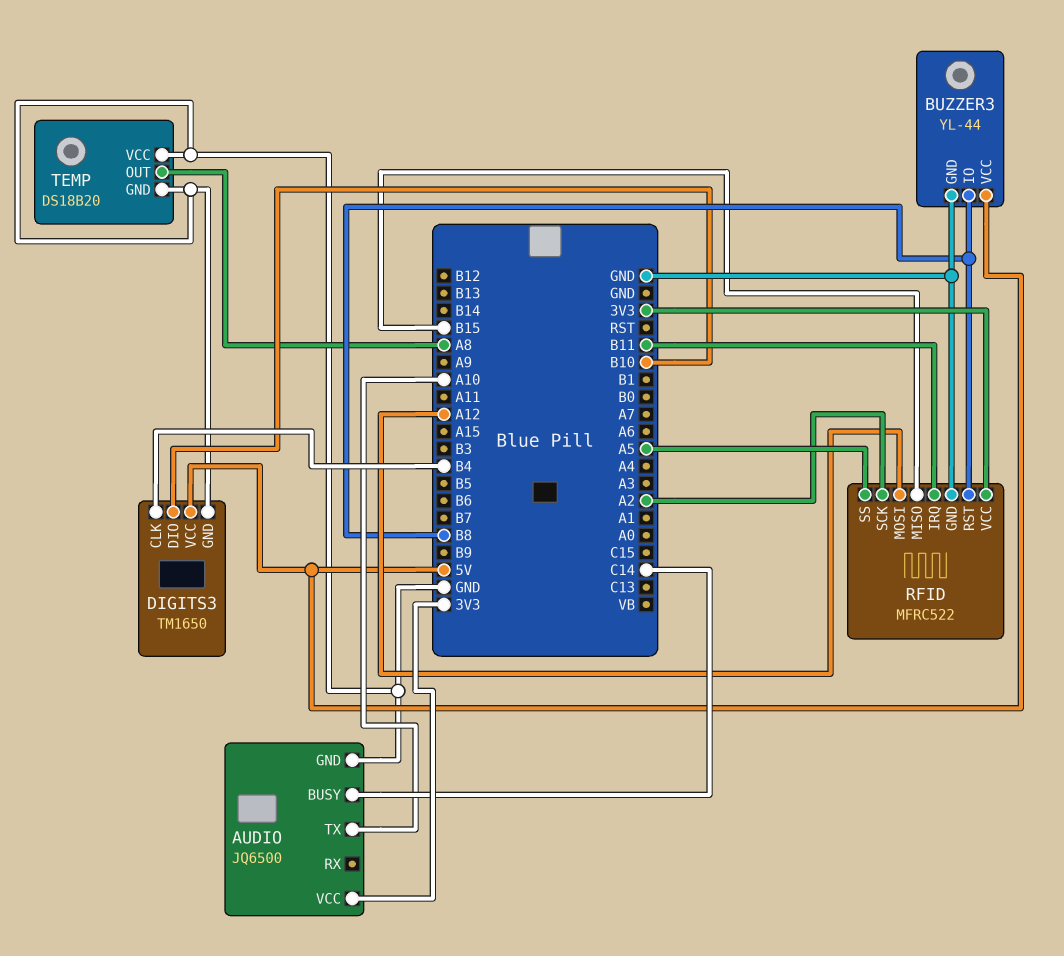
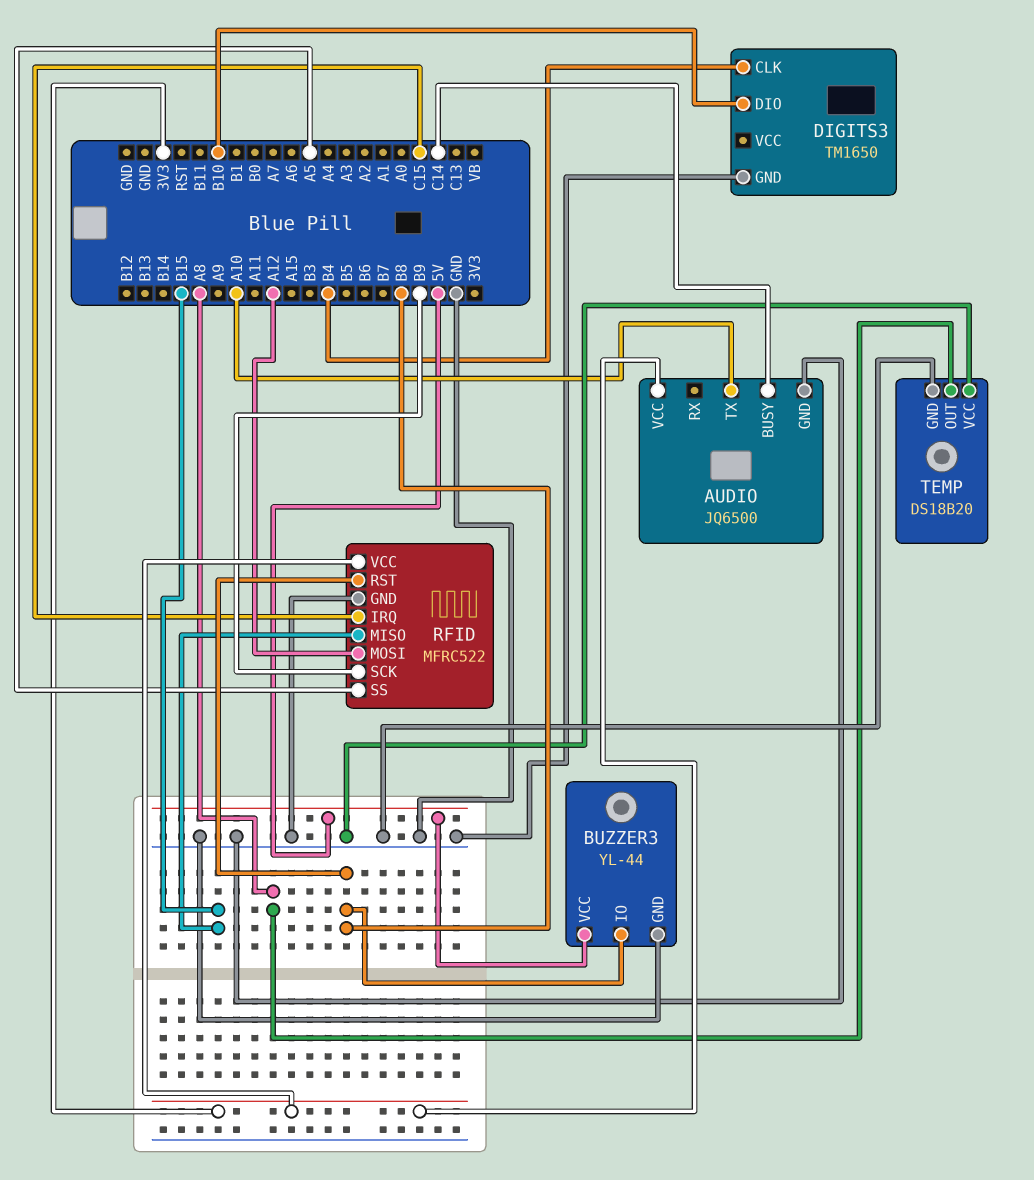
DIGITS3 pin VCC: 5V -> none
RFID pin IRQ: B11 -> C15
RFID pin SCK: A2 -> B9

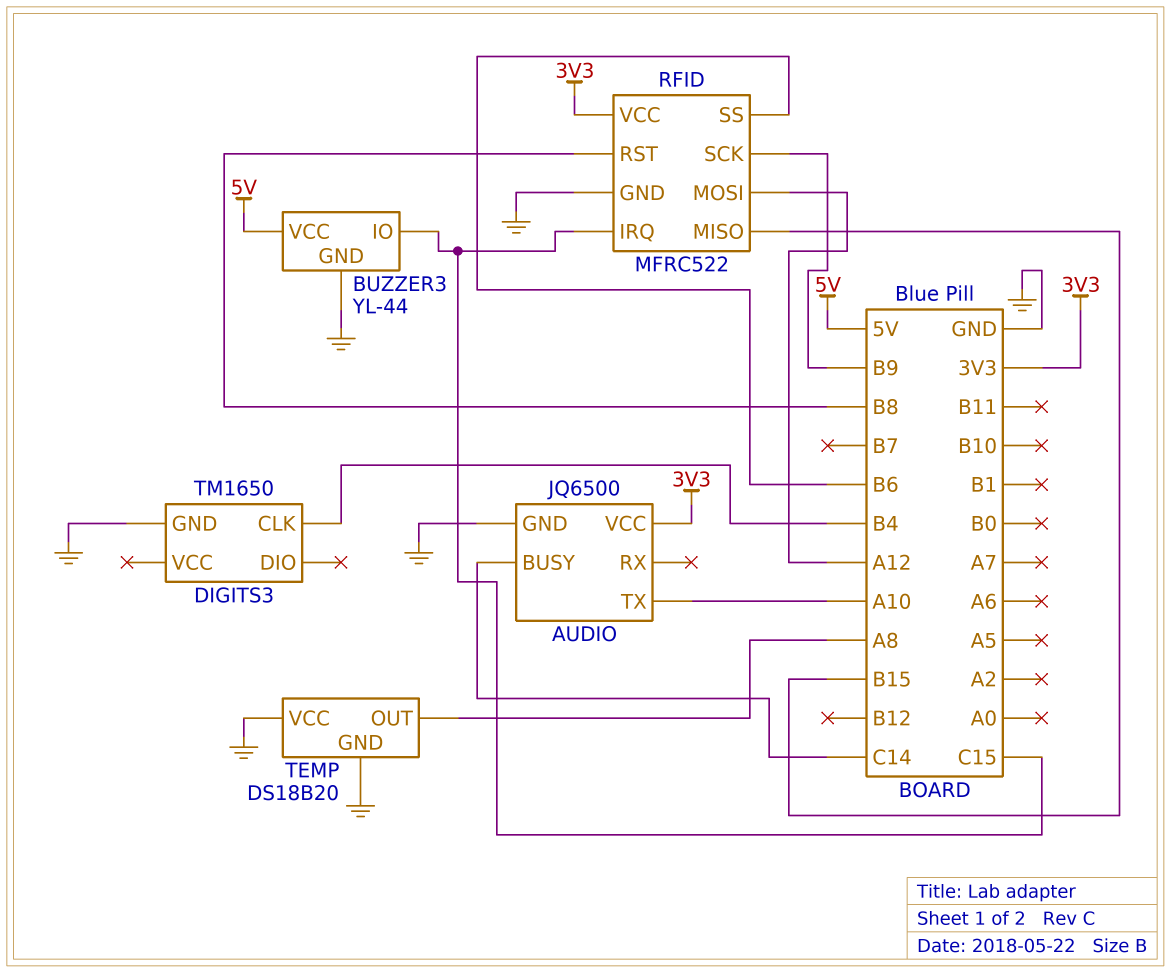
BUZZER3 pin IO: B8 -> C15
DIGITS3 pin DIO: B10 -> none
RFID pin SS: A5 -> B6

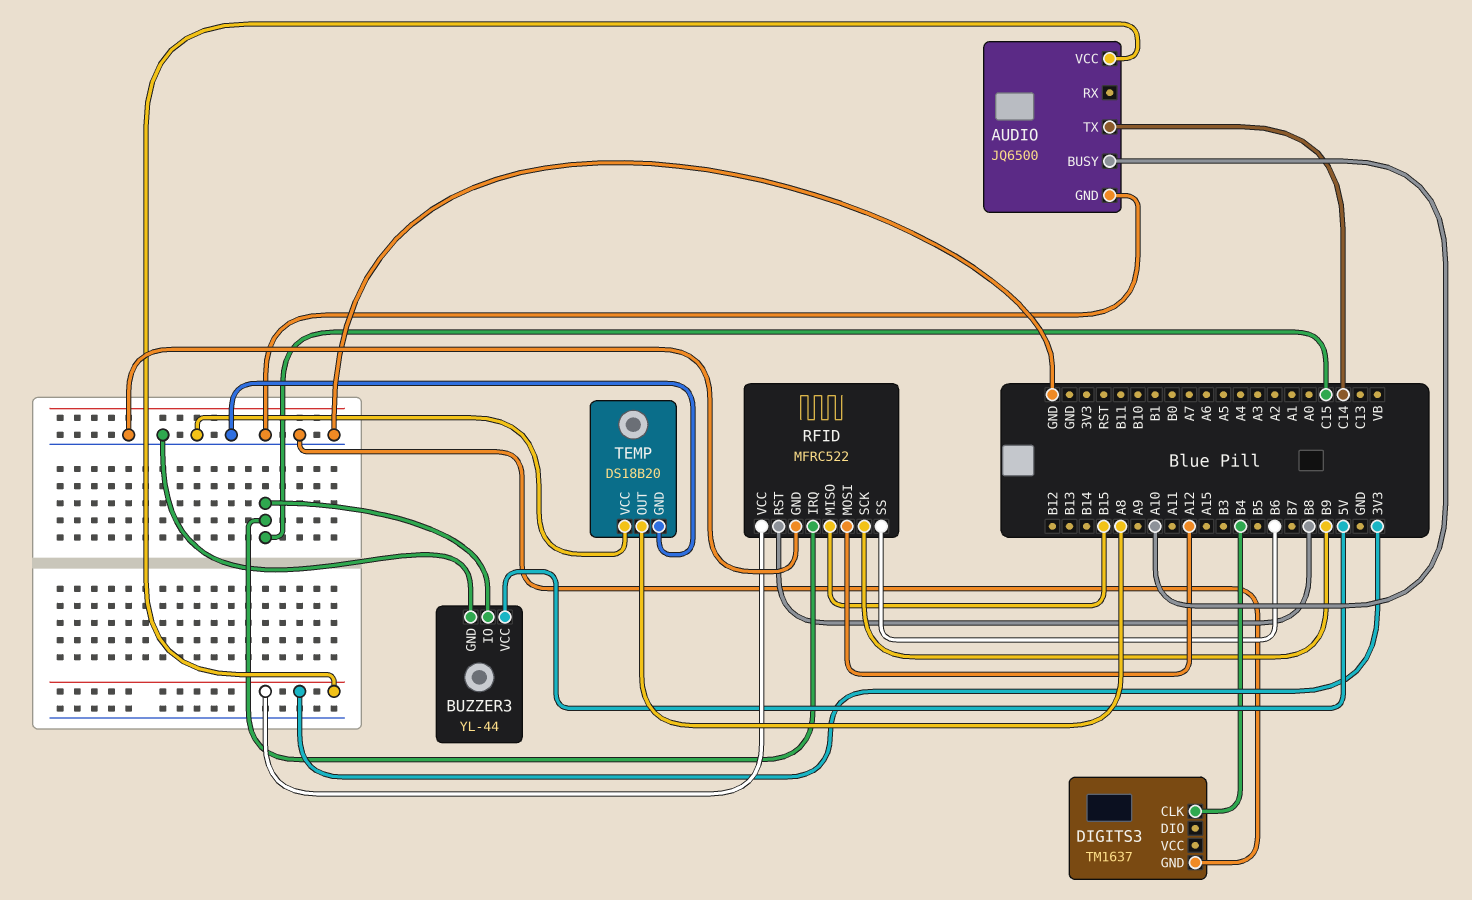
AUDIO pin BUSY: C14 -> A10
AUDIO pin TX: A10 -> C14
DIGITS3: TM1650 -> TM1637

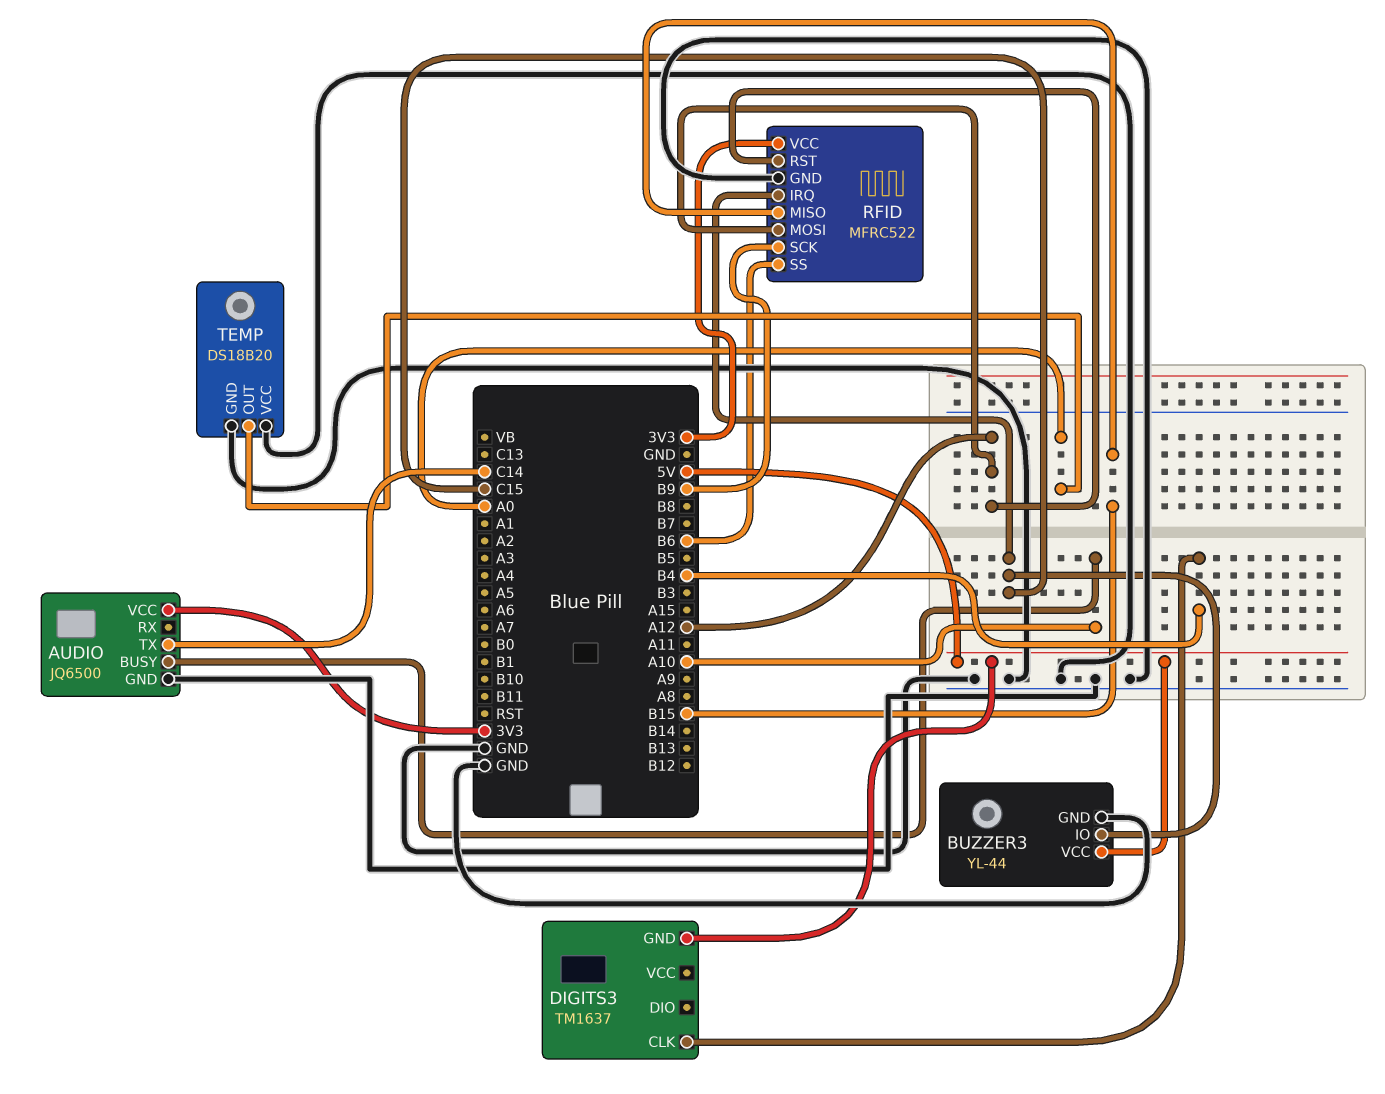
DIGITS3 pin GND: GND -> 5V
RFID pin RST: B8 -> A12
TEMP pin OUT: A8 -> A0

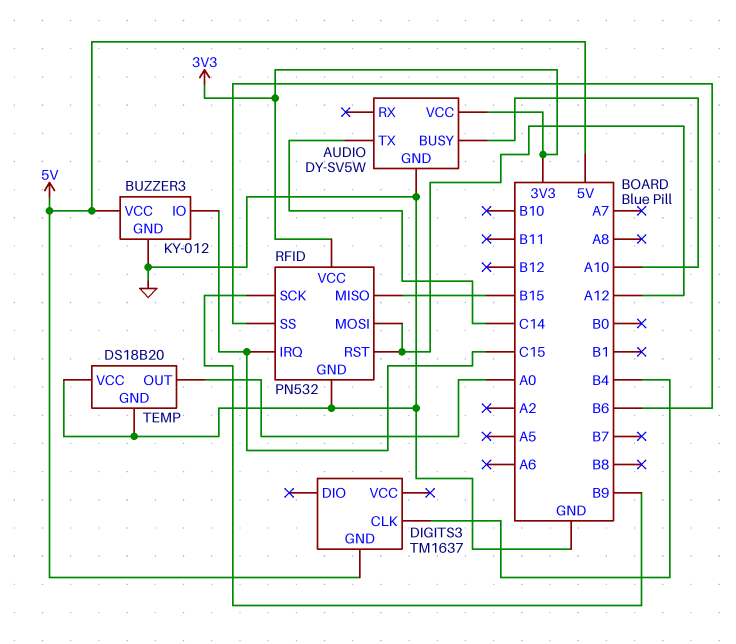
AUDIO: JQ6500 -> DY-SV5W
BUZZER3: YL-44 -> KY-012
RFID: MFRC522 -> PN532

